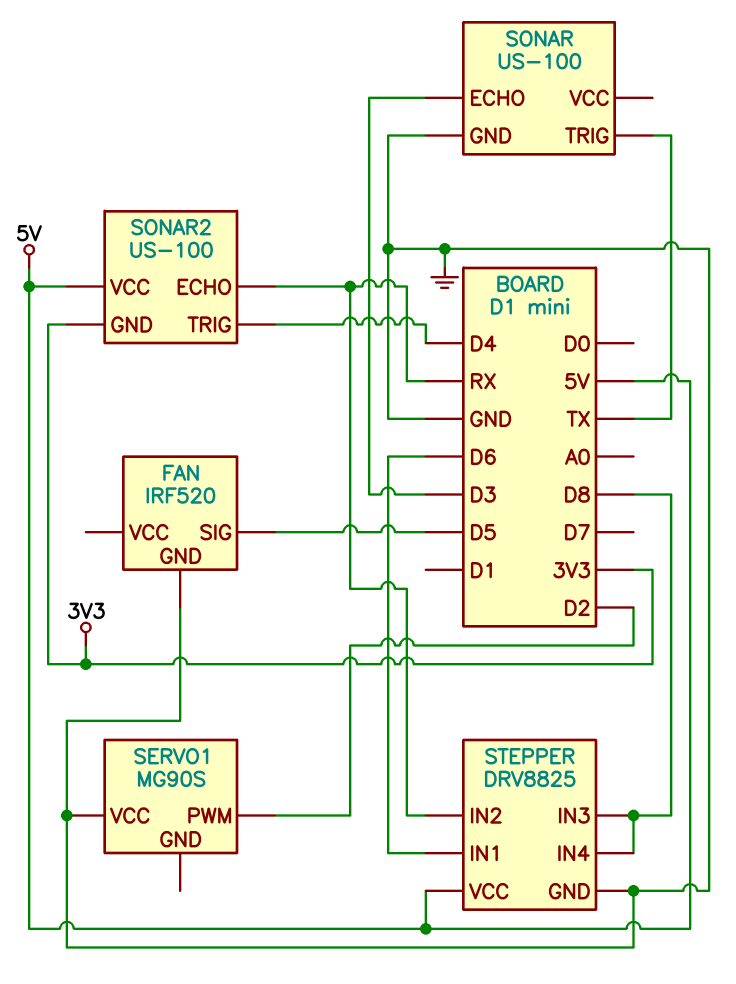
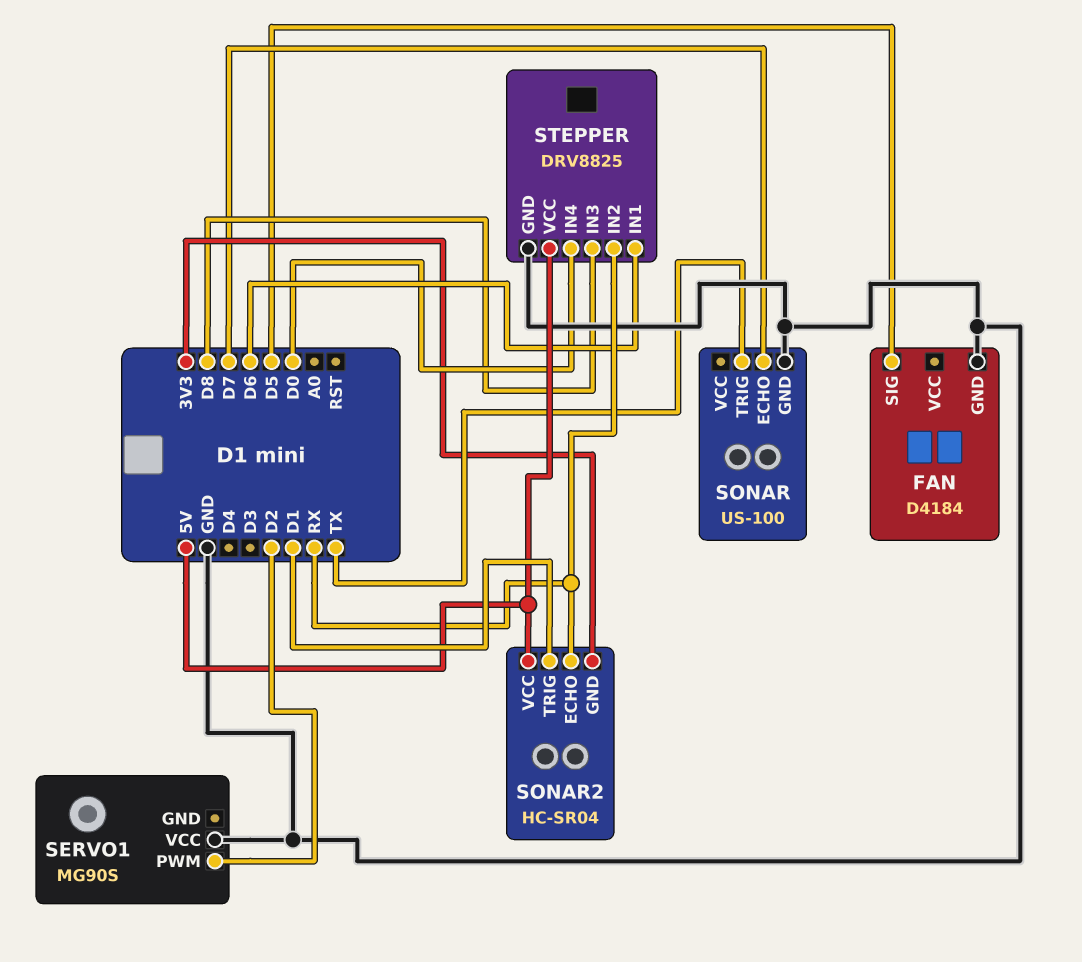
FAN: IRF520 -> D4184
SONAR pin ECHO: D3 -> D7
SONAR2: US-100 -> HC-SR04
SONAR2 pin TRIG: D4 -> D1
STEPPER pin IN4: D8 -> D0

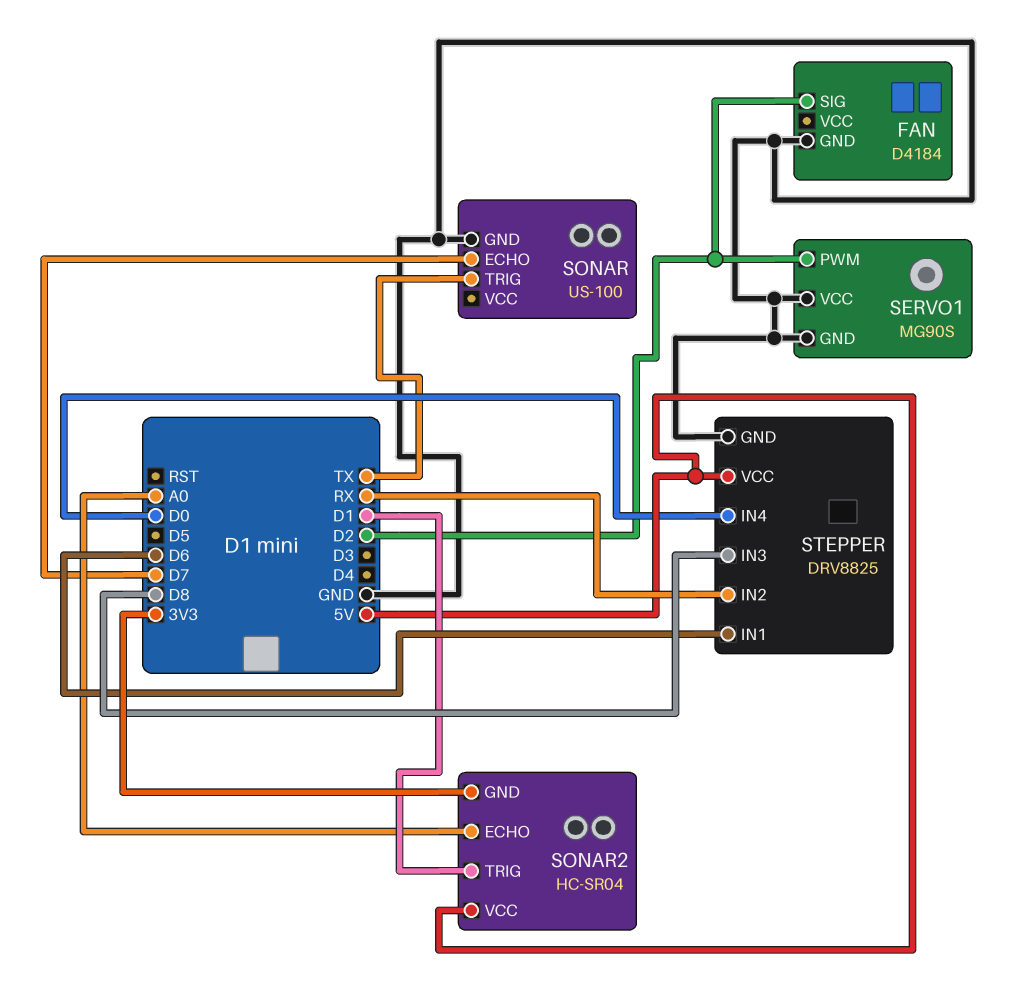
FAN pin SIG: D5 -> D2
SERVO1 pin GND: none -> GND
SONAR2 pin ECHO: RX -> A0

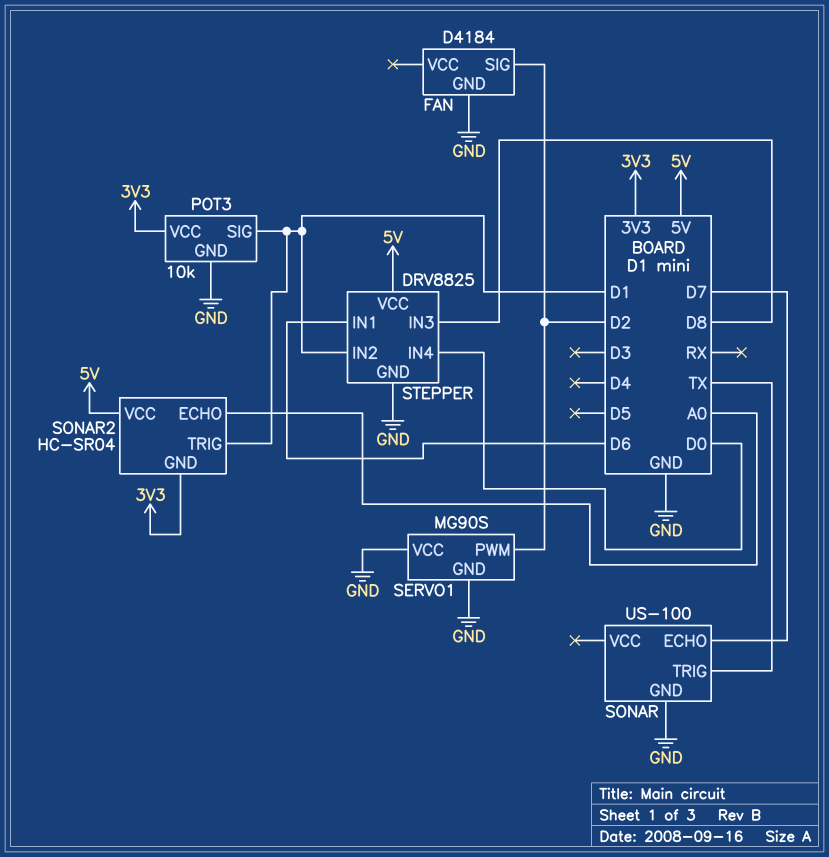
POT3: none -> 10k
POT3 pin GND: none -> GND
POT3 pin SIG: none -> D1
POT3 pin VCC: none -> 3V3
STEPPER pin IN2: RX -> D1

